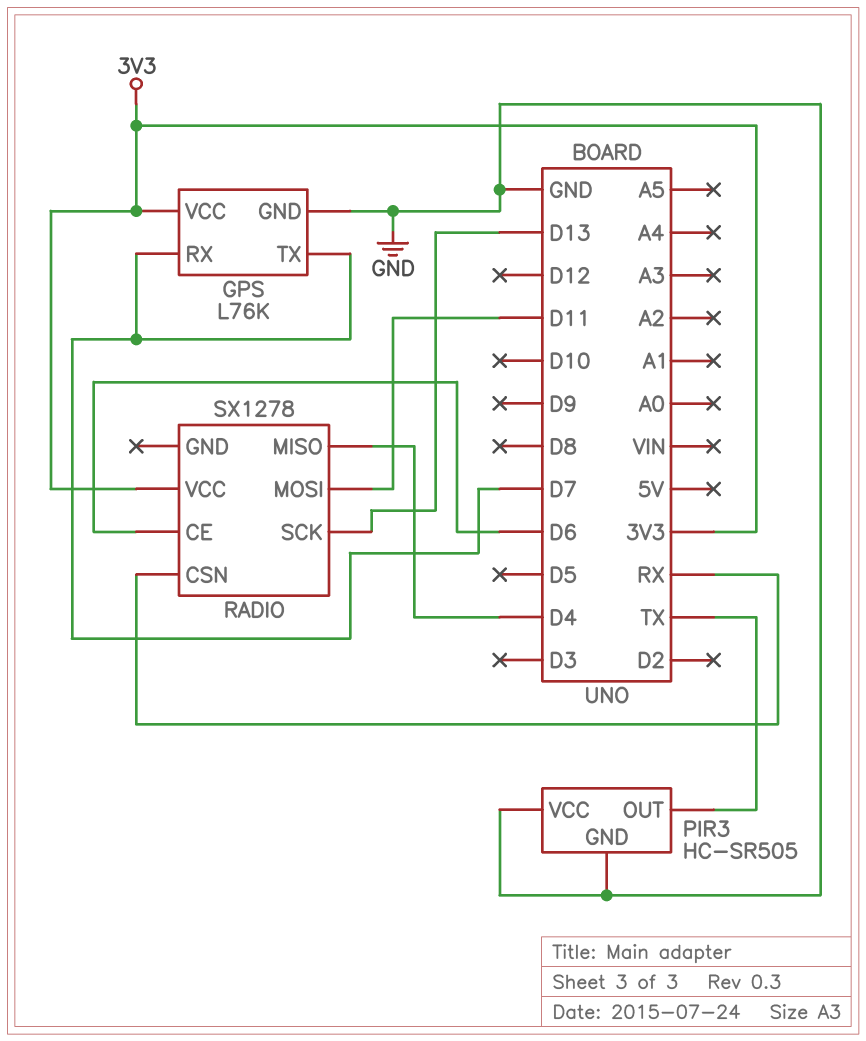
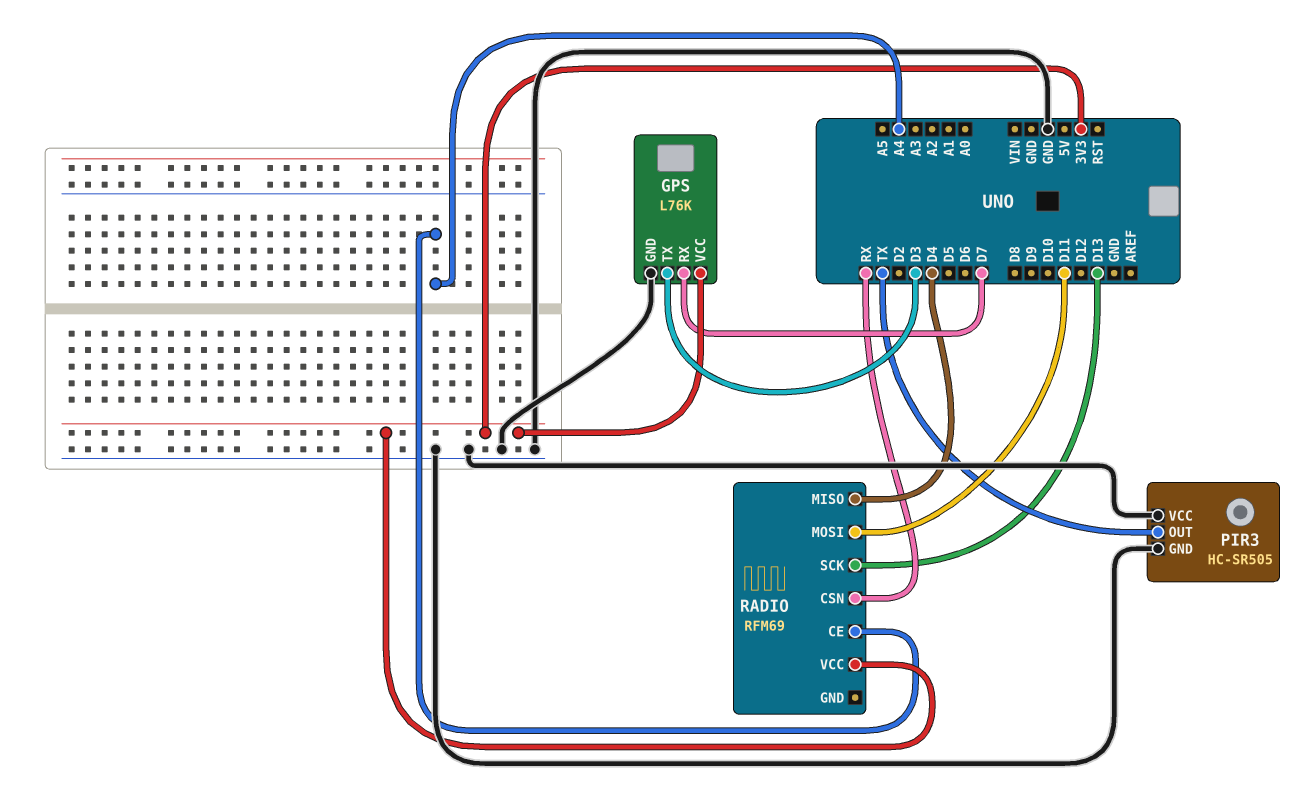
GPS pin TX: D7 -> D3
RADIO: SX1278 -> RFM69
RADIO pin CE: D6 -> A4

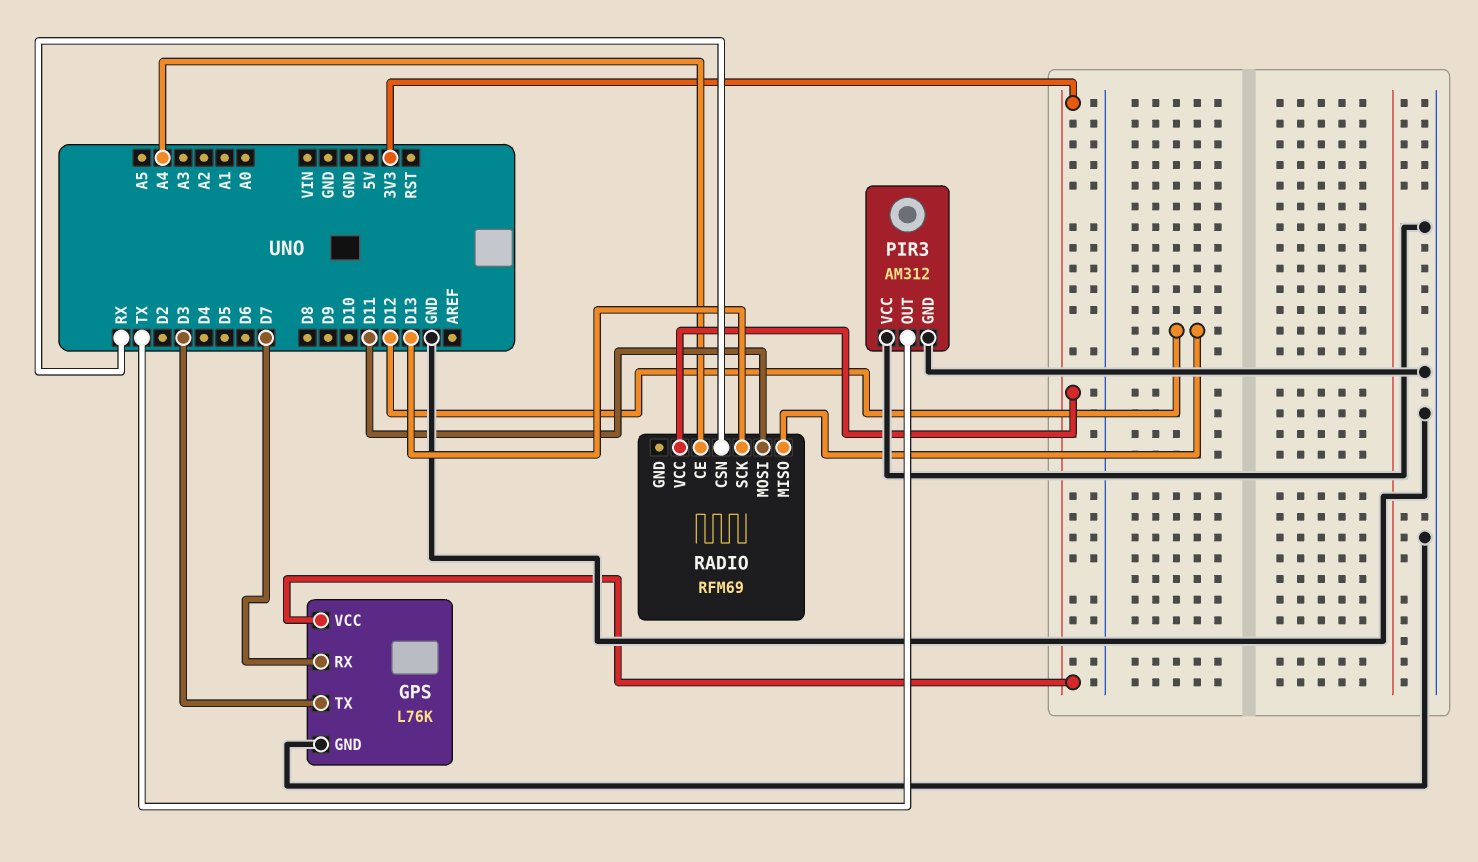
PIR3: HC-SR505 -> AM312
RADIO pin MISO: D4 -> D12

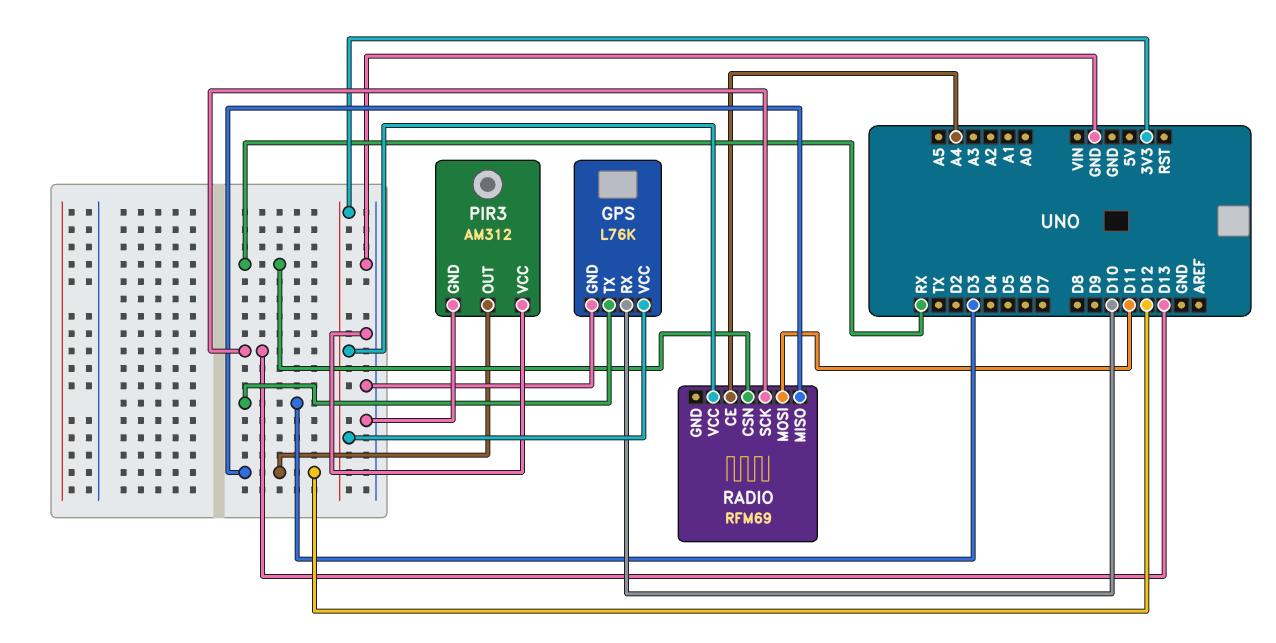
GPS pin RX: D7 -> D10
PIR3 pin OUT: TX -> D12

